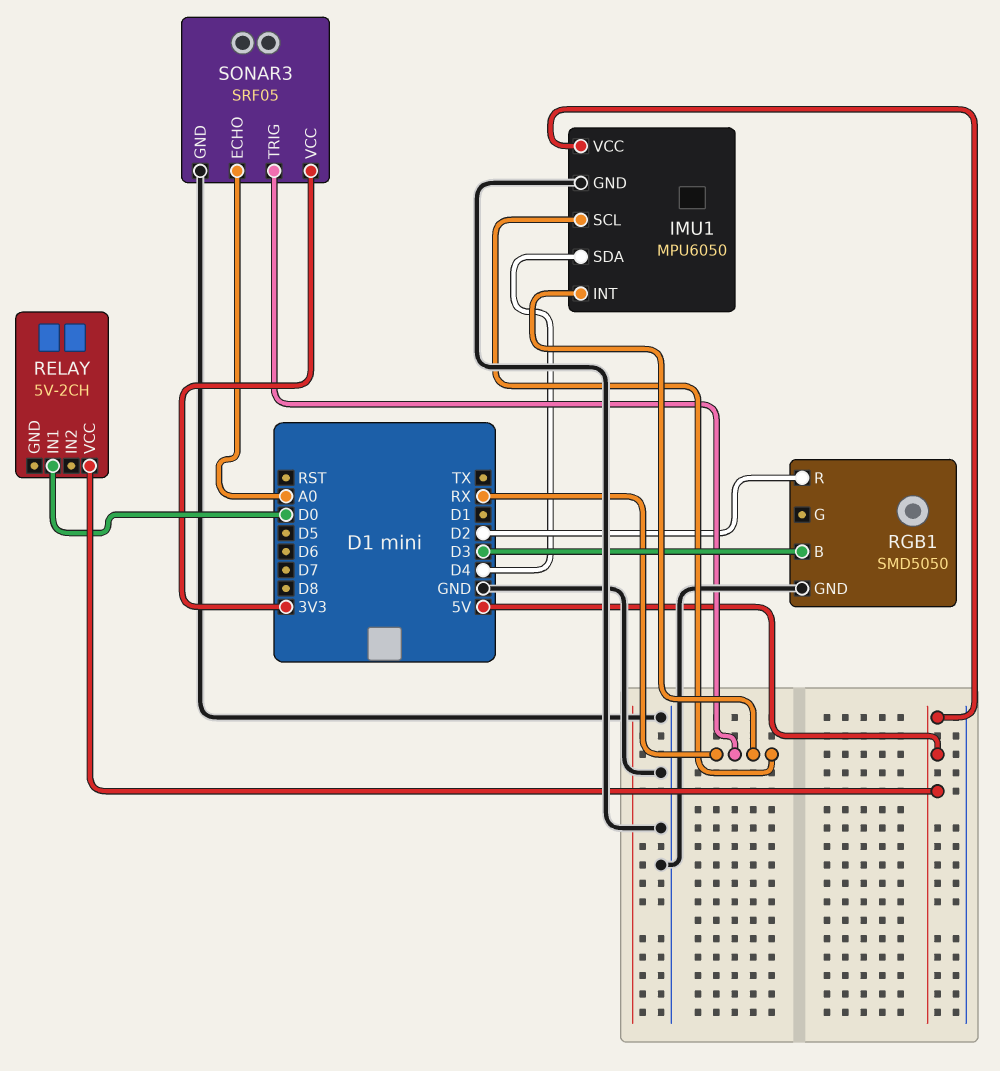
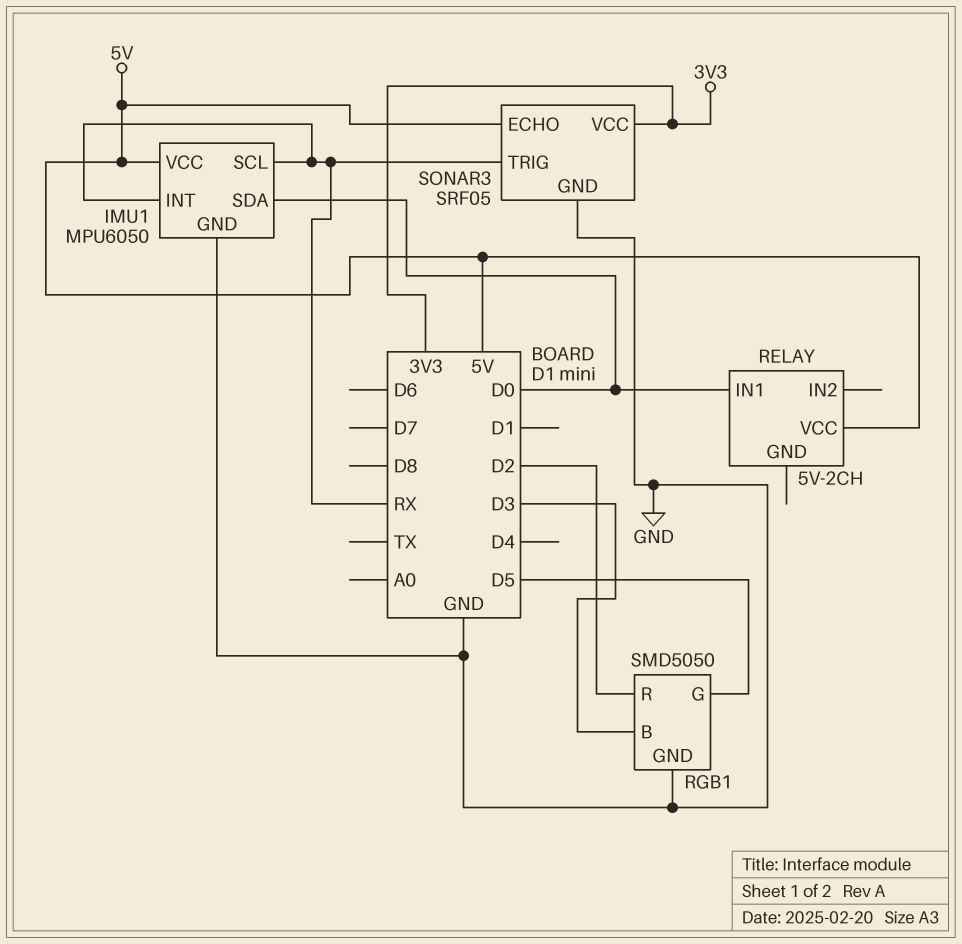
IMU1 pin SDA: D4 -> D0
RGB1 pin G: none -> D5
SONAR3 pin ECHO: A0 -> 5V

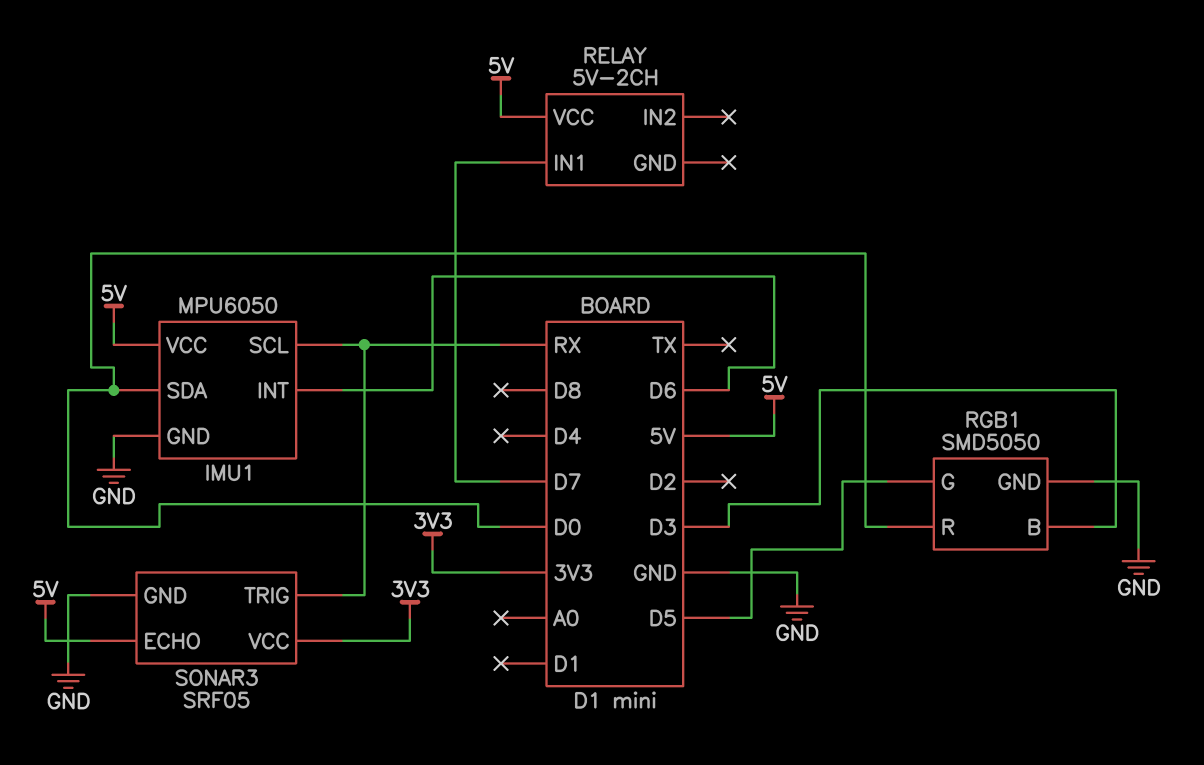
IMU1 pin INT: RX -> D6
RELAY pin IN1: D0 -> D7
RGB1 pin R: D2 -> D0

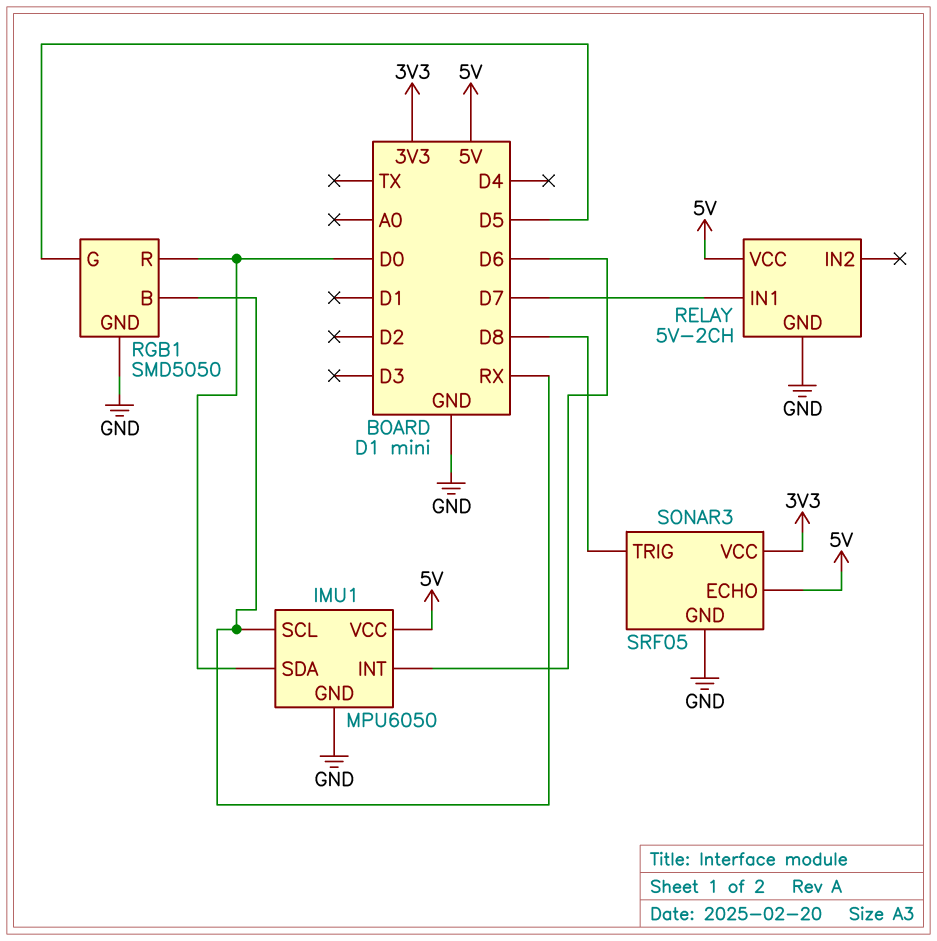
RELAY pin GND: none -> GND
RGB1 pin B: D3 -> RX
SONAR3 pin TRIG: RX -> D8

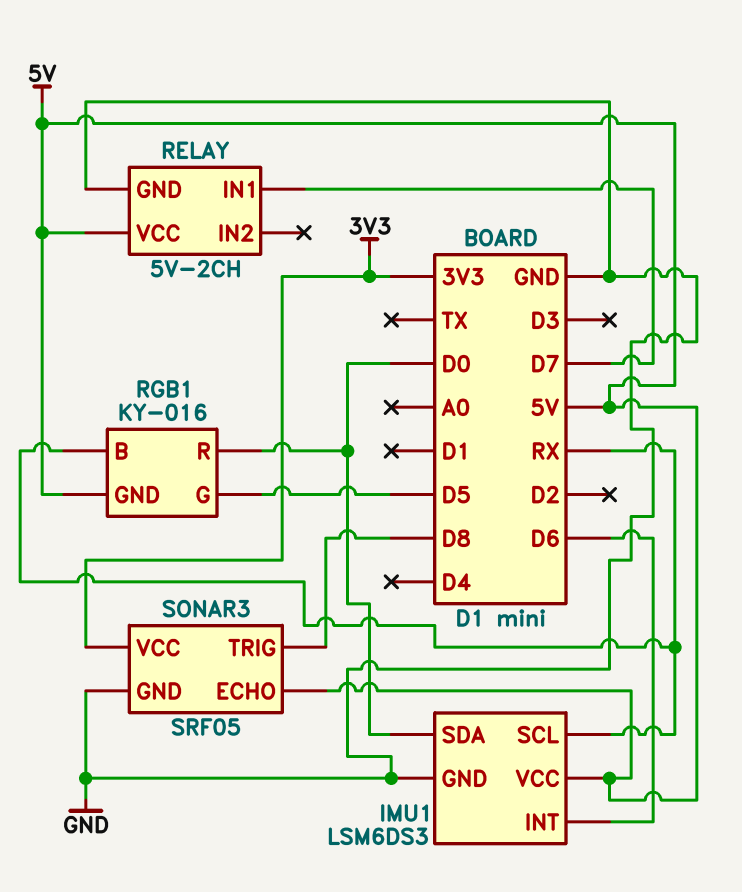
IMU1: MPU6050 -> LSM6DS3
RGB1: SMD5050 -> KY-016
RGB1 pin GND: GND -> 5V

